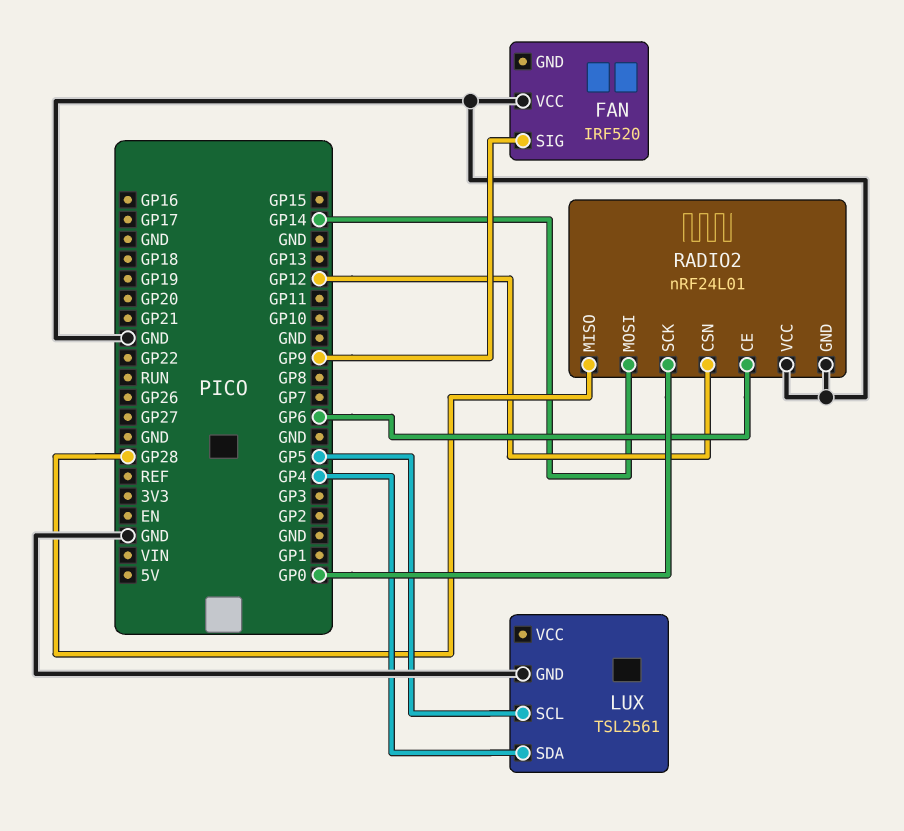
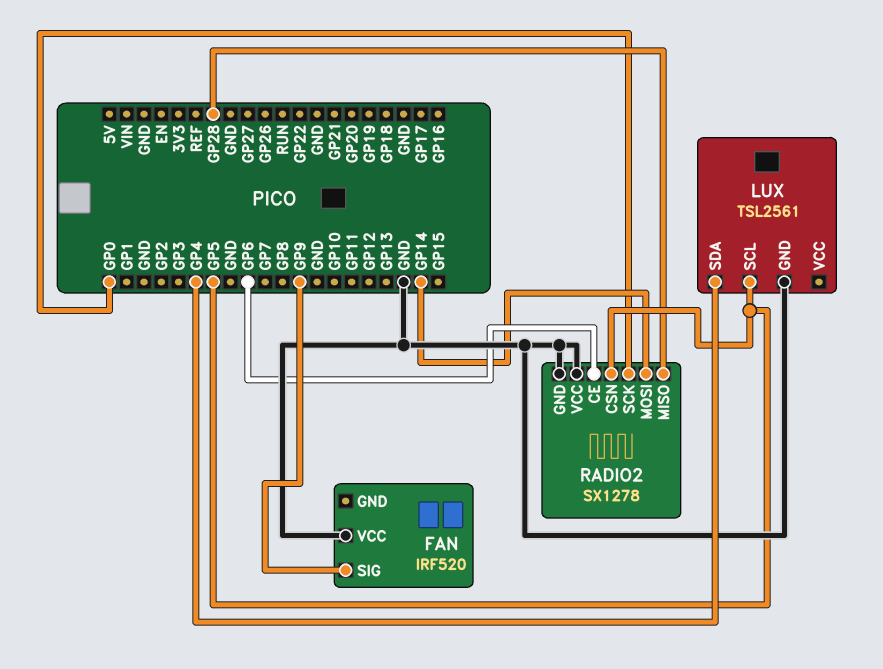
RADIO2: nRF24L01 -> SX1278
RADIO2 pin CSN: GP12 -> GP5

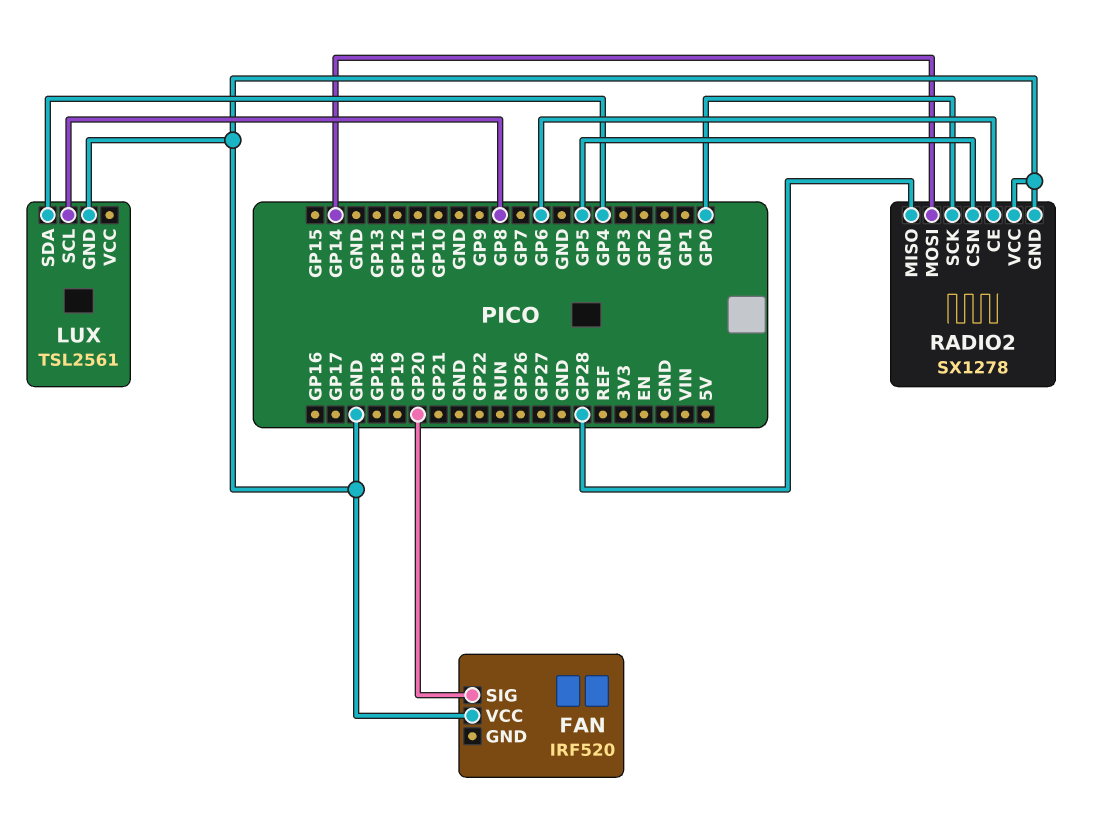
FAN pin SIG: GP9 -> GP20
LUX pin SCL: GP5 -> GP8

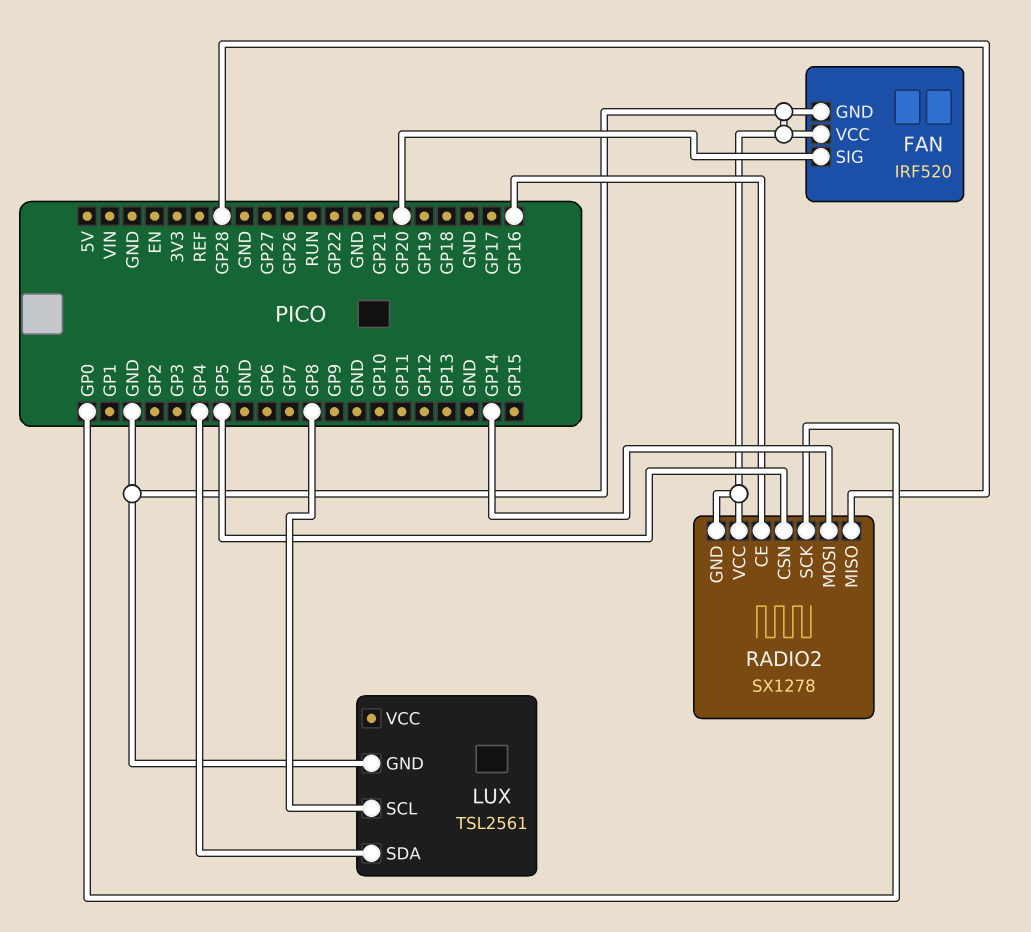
FAN pin GND: none -> GND
RADIO2 pin CE: GP6 -> GP16

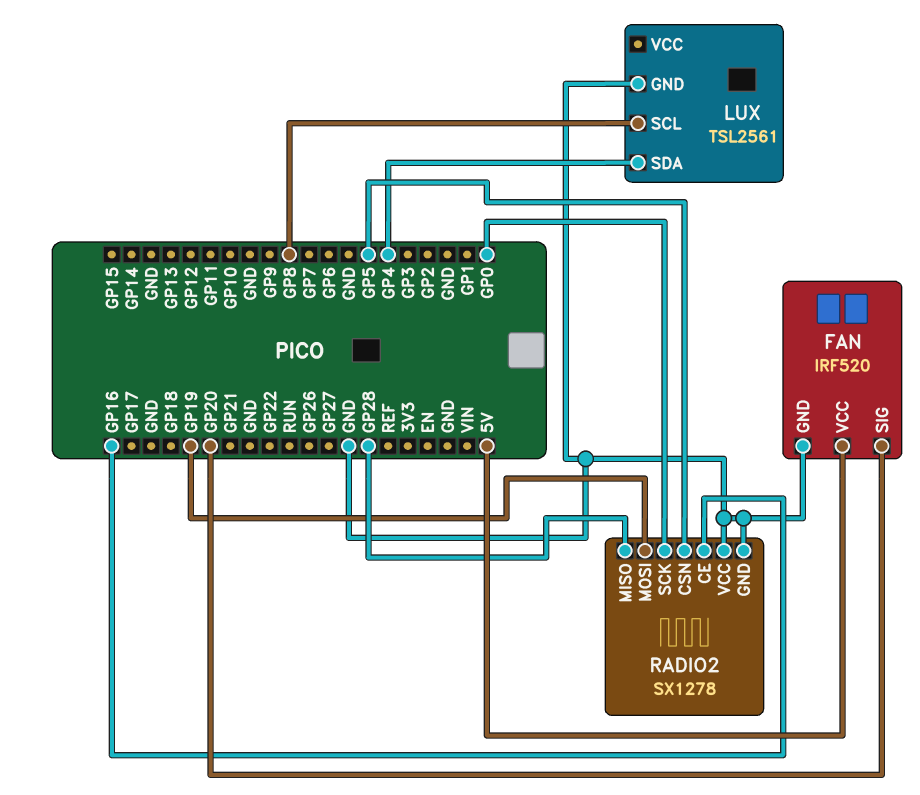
FAN pin VCC: GND -> 5V
RADIO2 pin MOSI: GP14 -> GP19

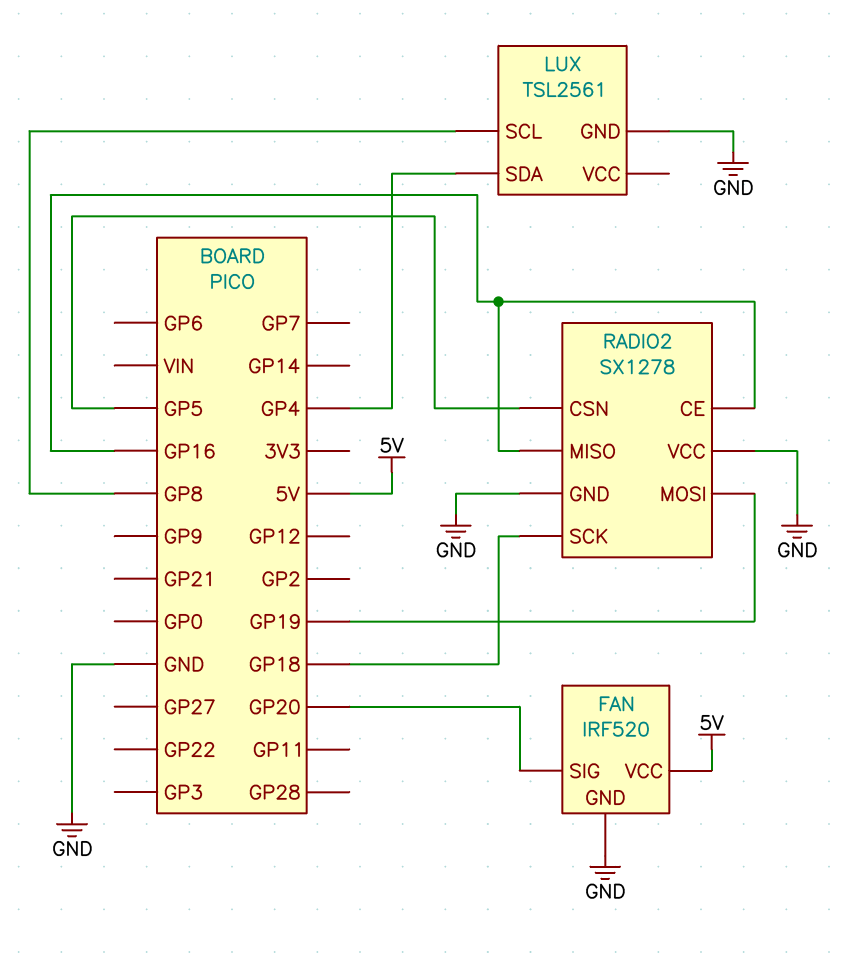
RADIO2 pin MISO: GP28 -> GP16
RADIO2 pin SCK: GP0 -> GP18

